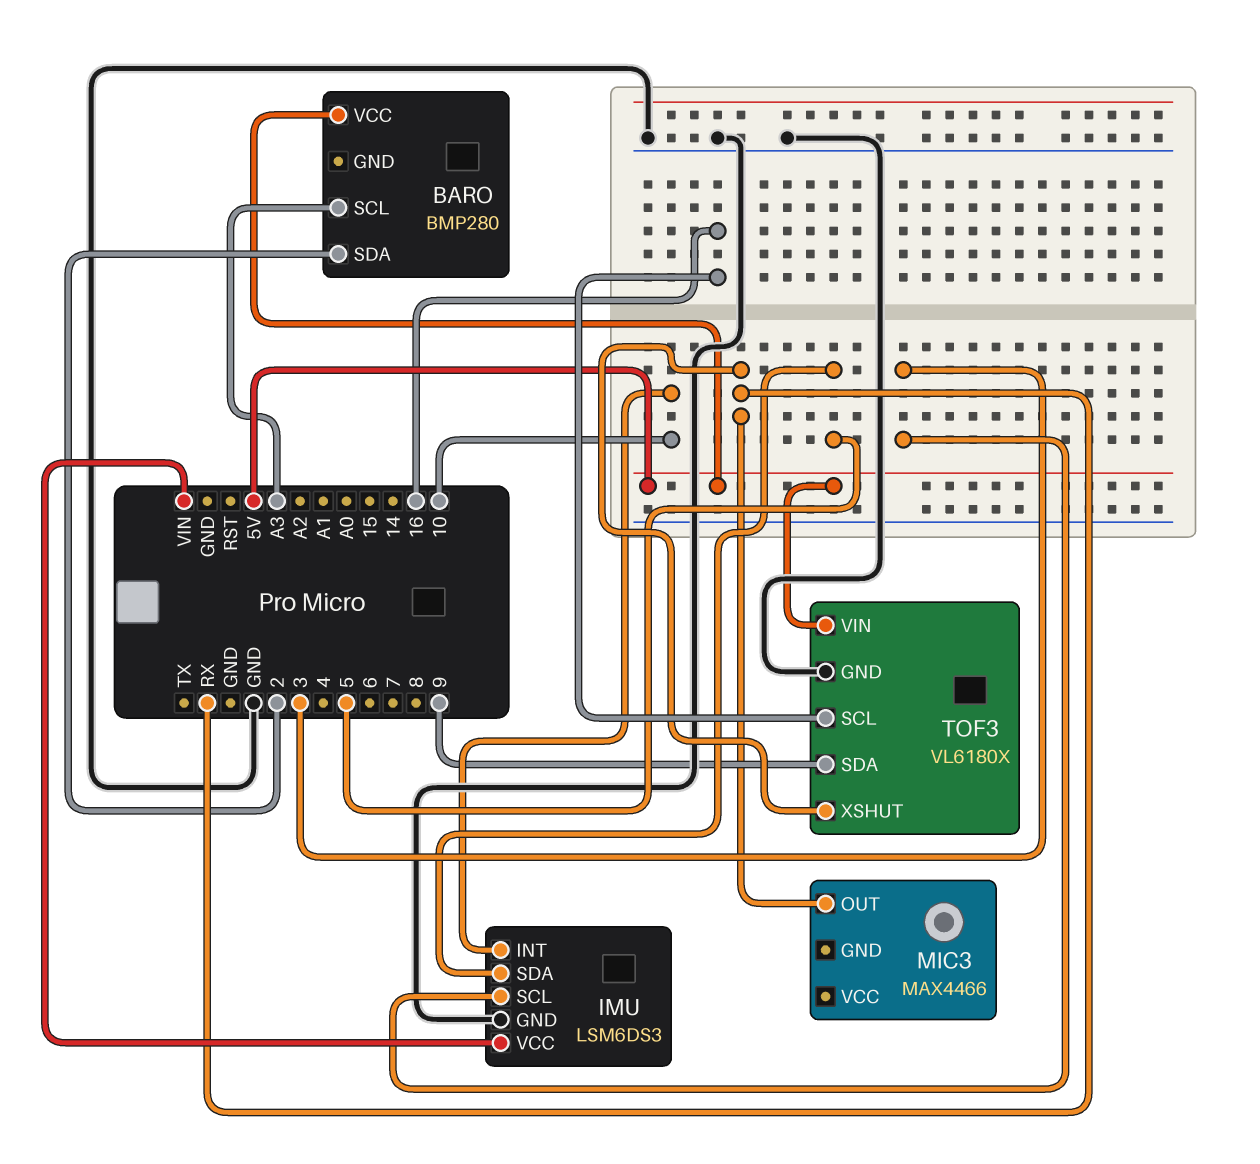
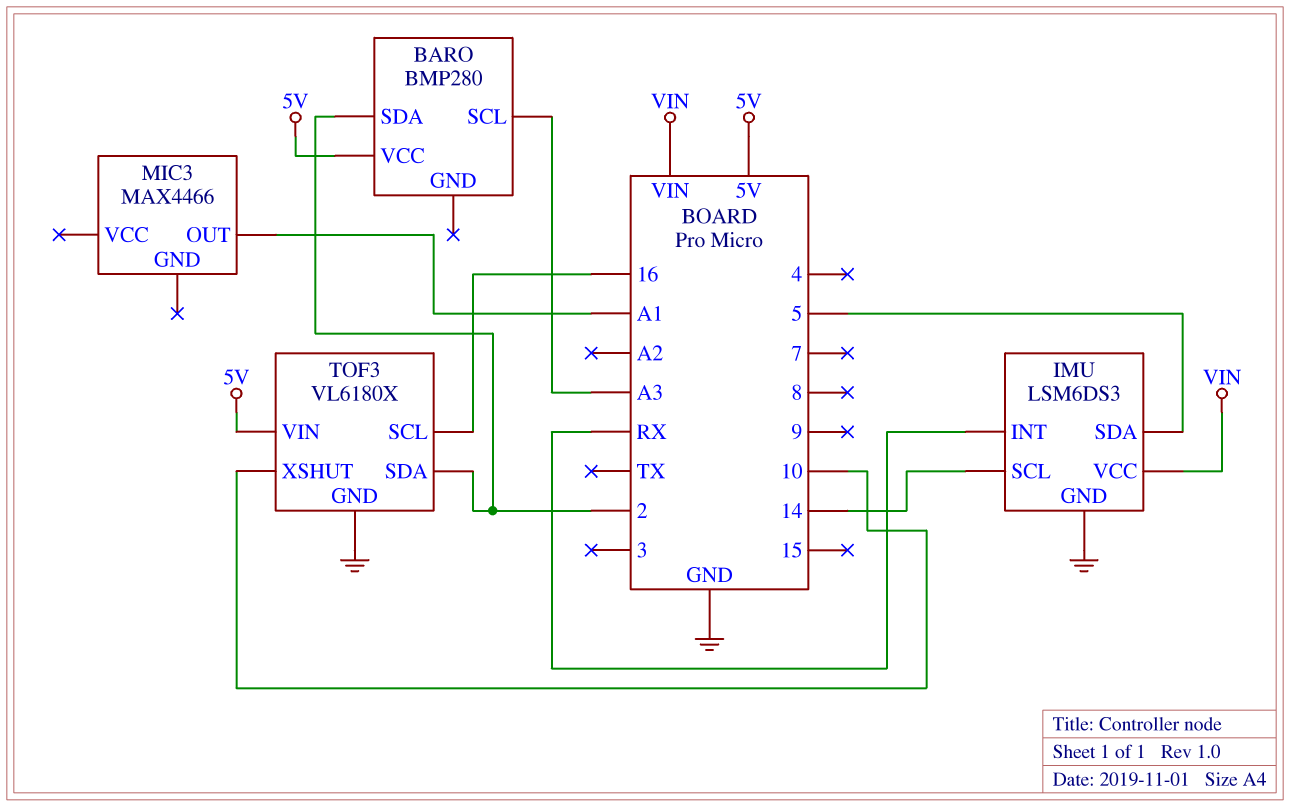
IMU pin INT: 10 -> RX
IMU pin SCL: 3 -> 14
MIC3 pin OUT: RX -> A1
TOF3 pin SDA: 9 -> 2
TOF3 pin XSHUT: RX -> 10

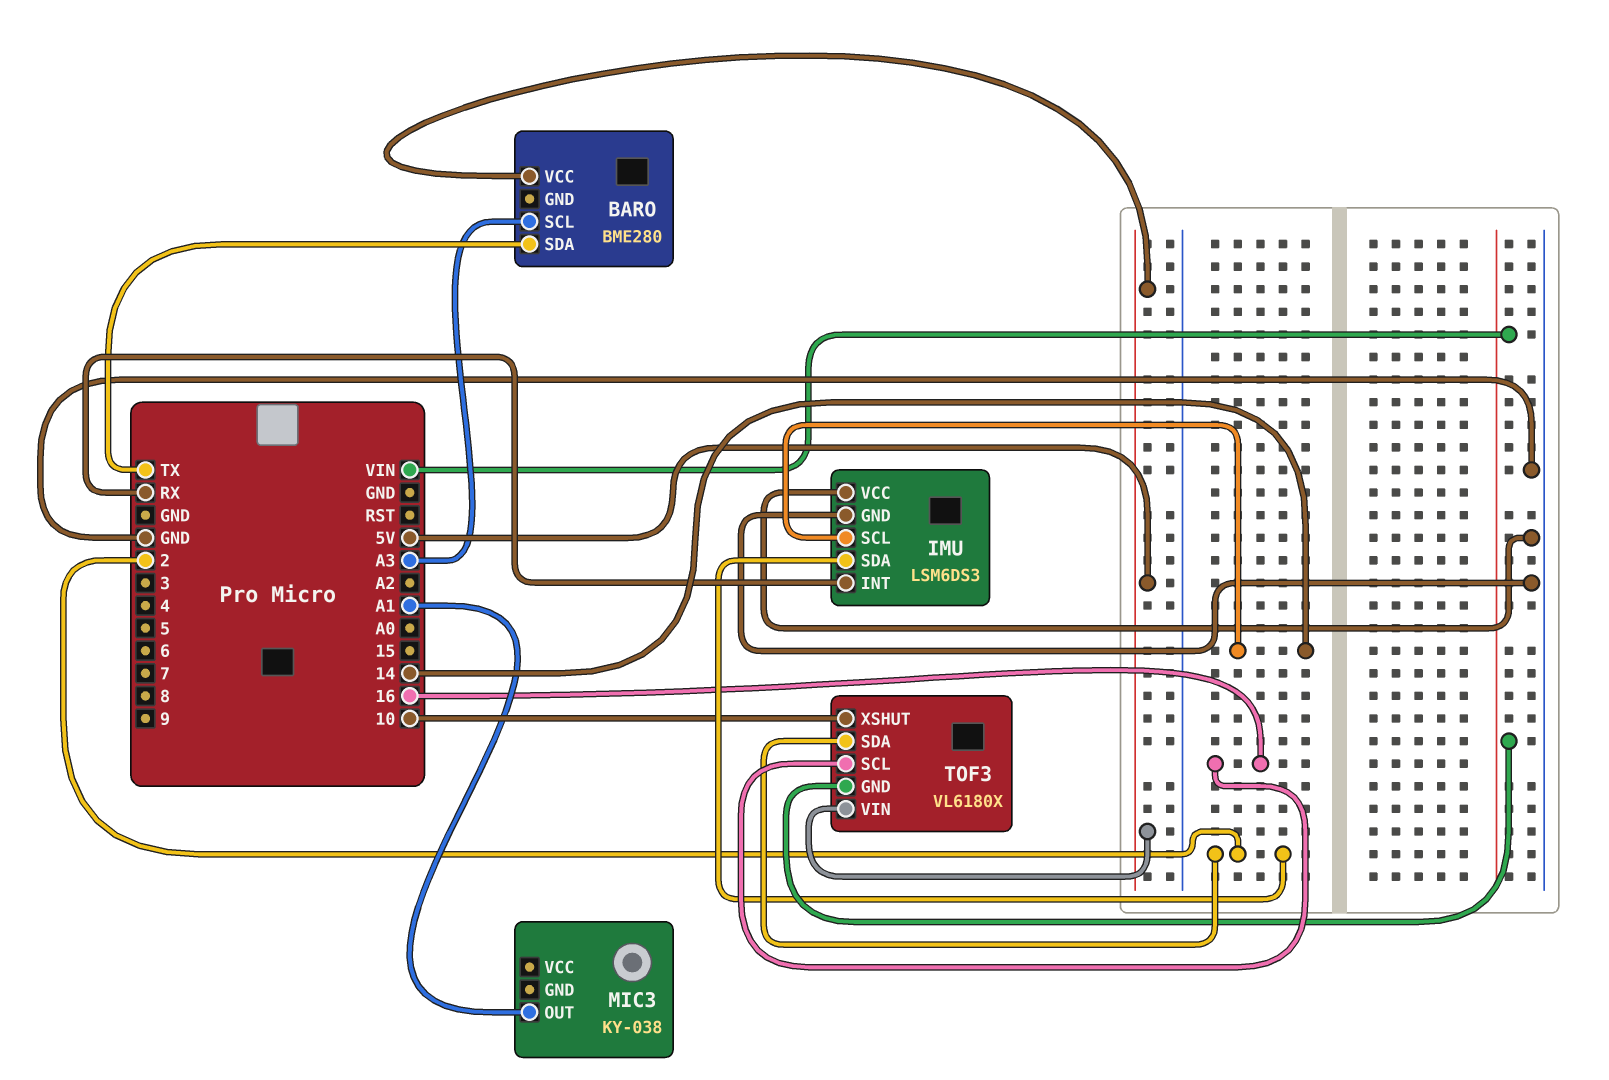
BARO: BMP280 -> BME280
BARO pin SDA: 2 -> TX
IMU pin SDA: 5 -> 2
IMU pin VCC: VIN -> GND
MIC3: MAX4466 -> KY-038
TOF3 pin GND: GND -> VIN

